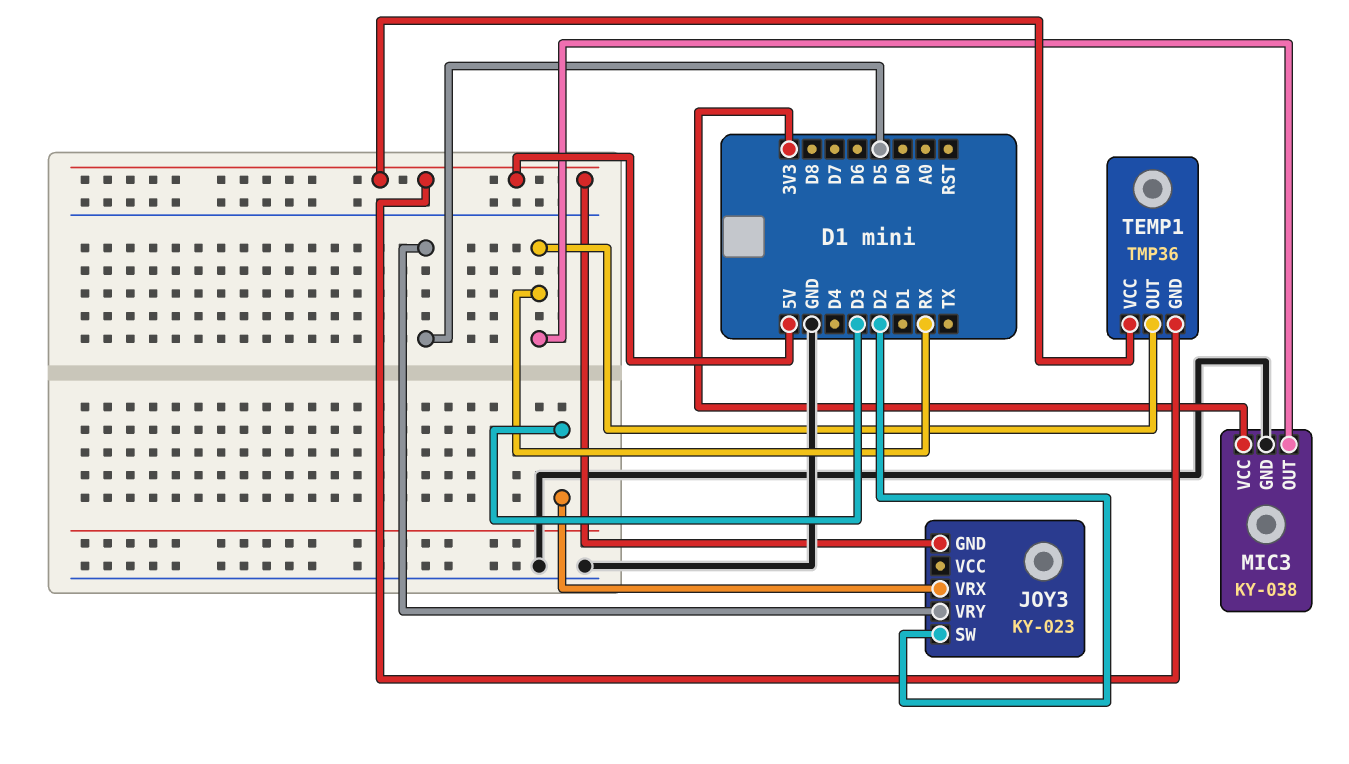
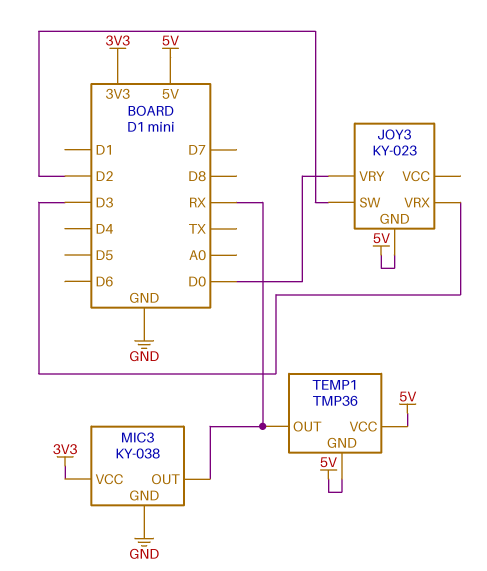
JOY3 pin VRY: D5 -> D0

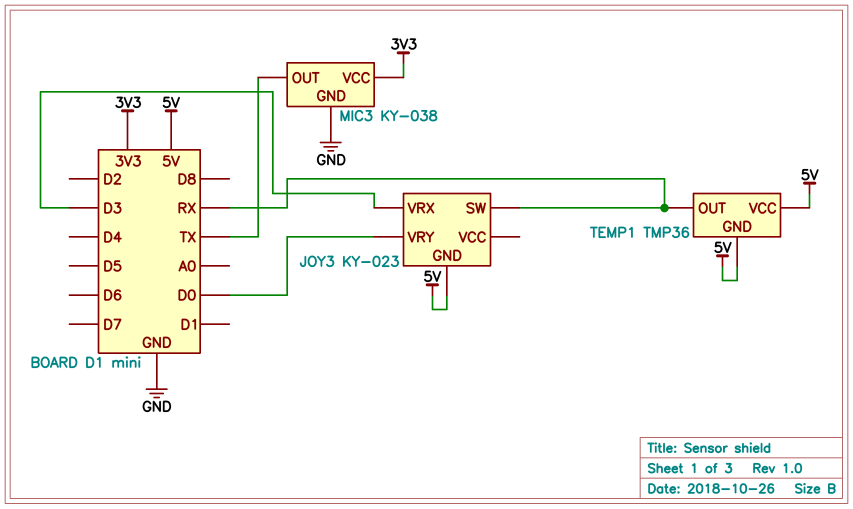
JOY3 pin SW: D2 -> RX
MIC3 pin OUT: RX -> TX

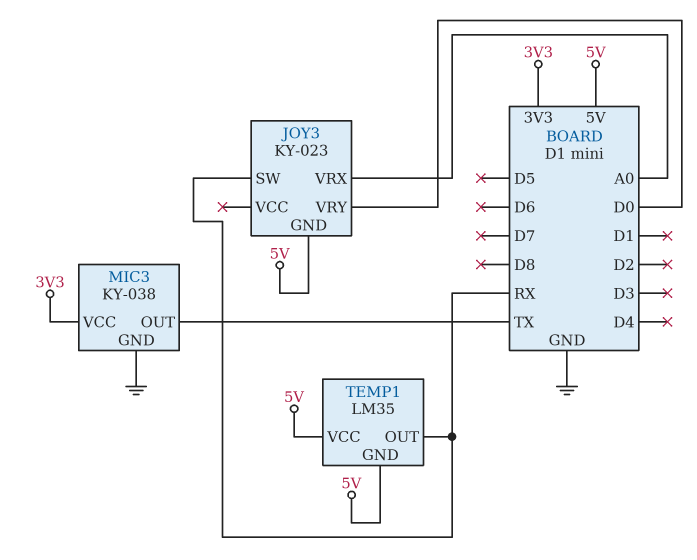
JOY3 pin VRX: D3 -> A0
TEMP1: TMP36 -> LM35

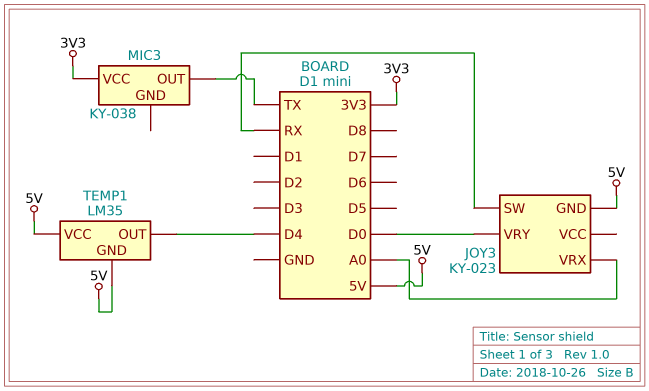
MIC3 pin GND: GND -> none
TEMP1 pin OUT: RX -> D4

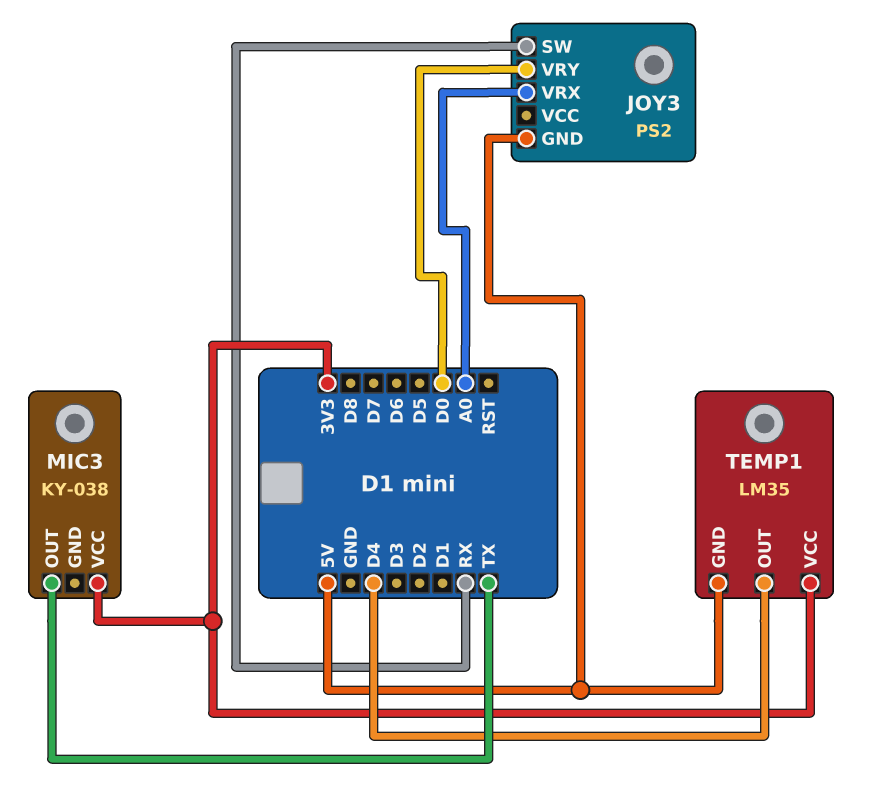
JOY3: KY-023 -> PS2
TEMP1 pin VCC: 5V -> 3V3

